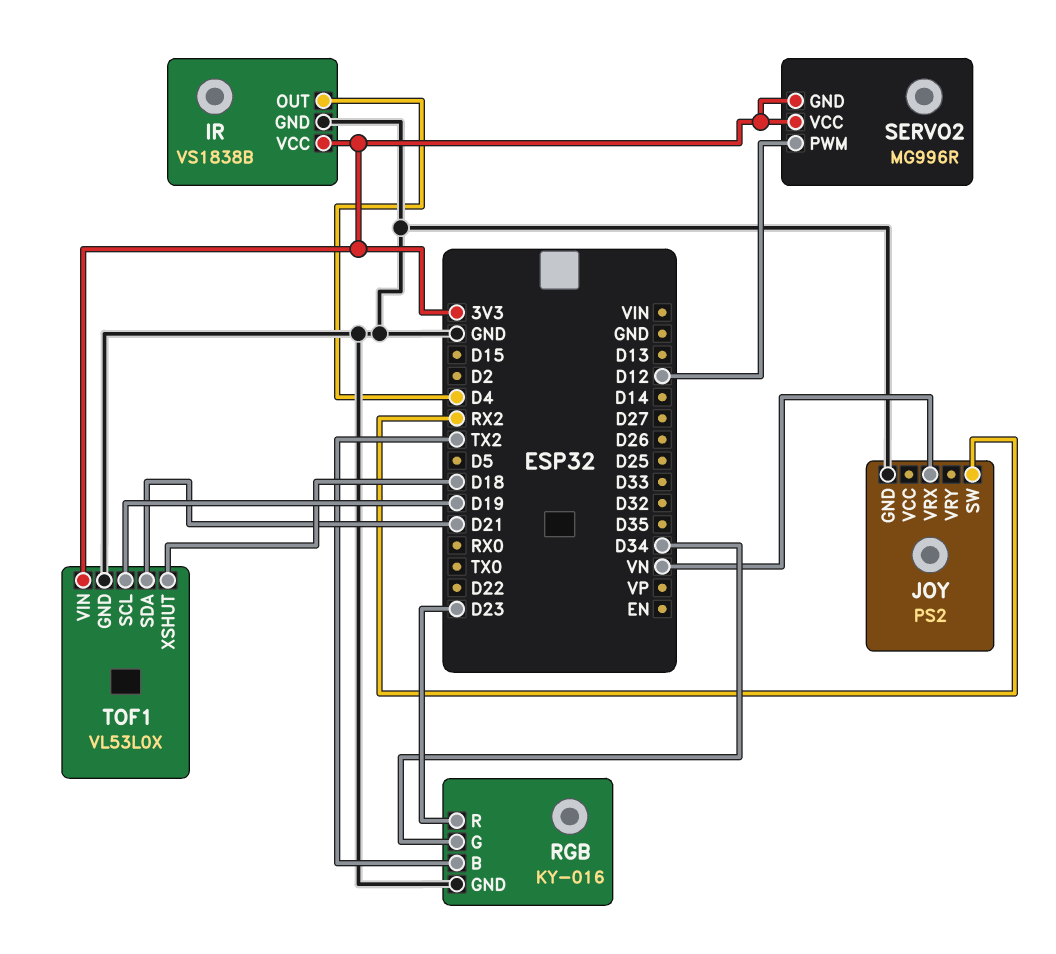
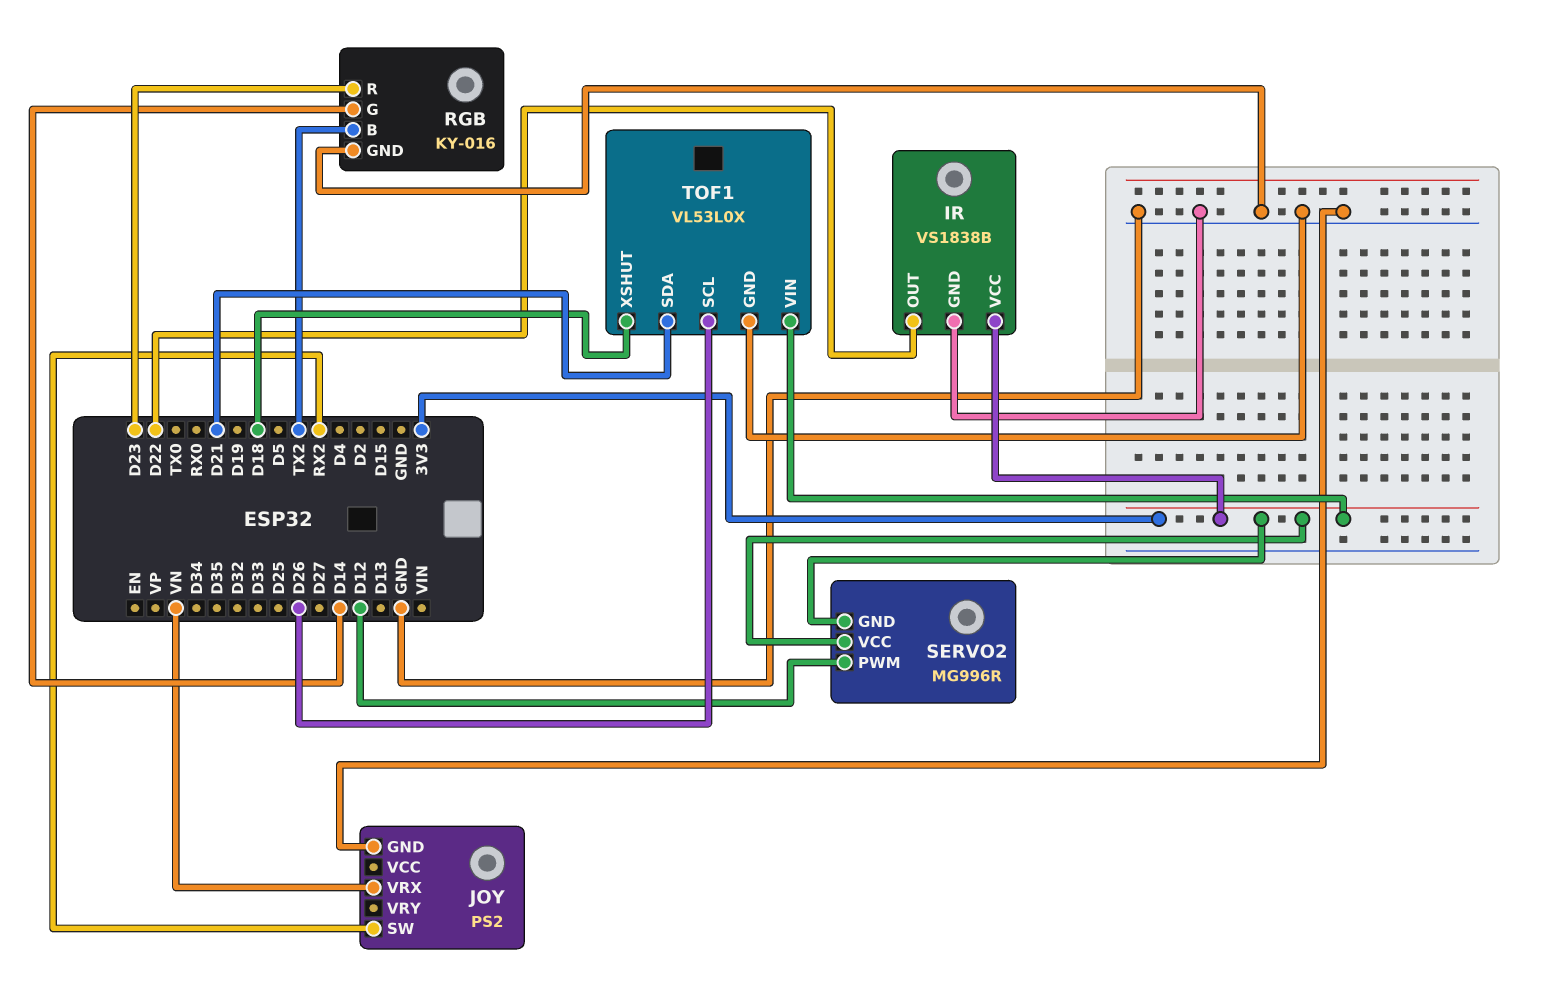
IR pin OUT: D4 -> D22
RGB pin G: D34 -> D14
TOF1 pin SCL: D19 -> D26

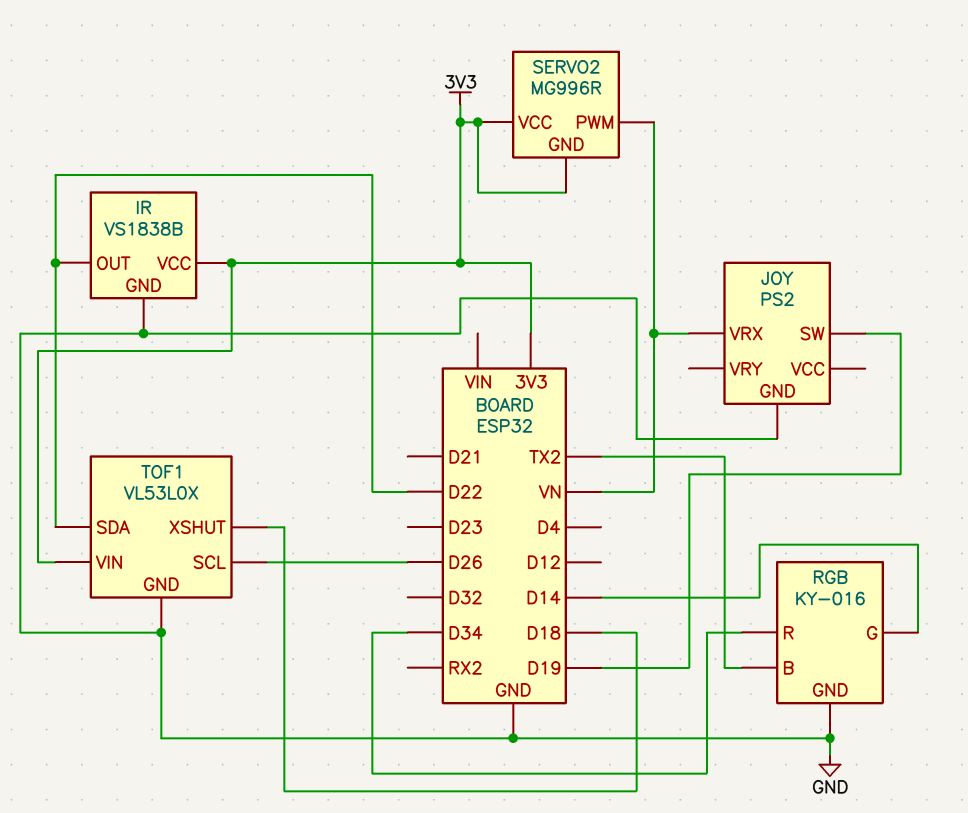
JOY pin SW: RX2 -> D19
RGB pin R: D23 -> D34
SERVO2 pin PWM: D12 -> VN
TOF1 pin SDA: D21 -> D22

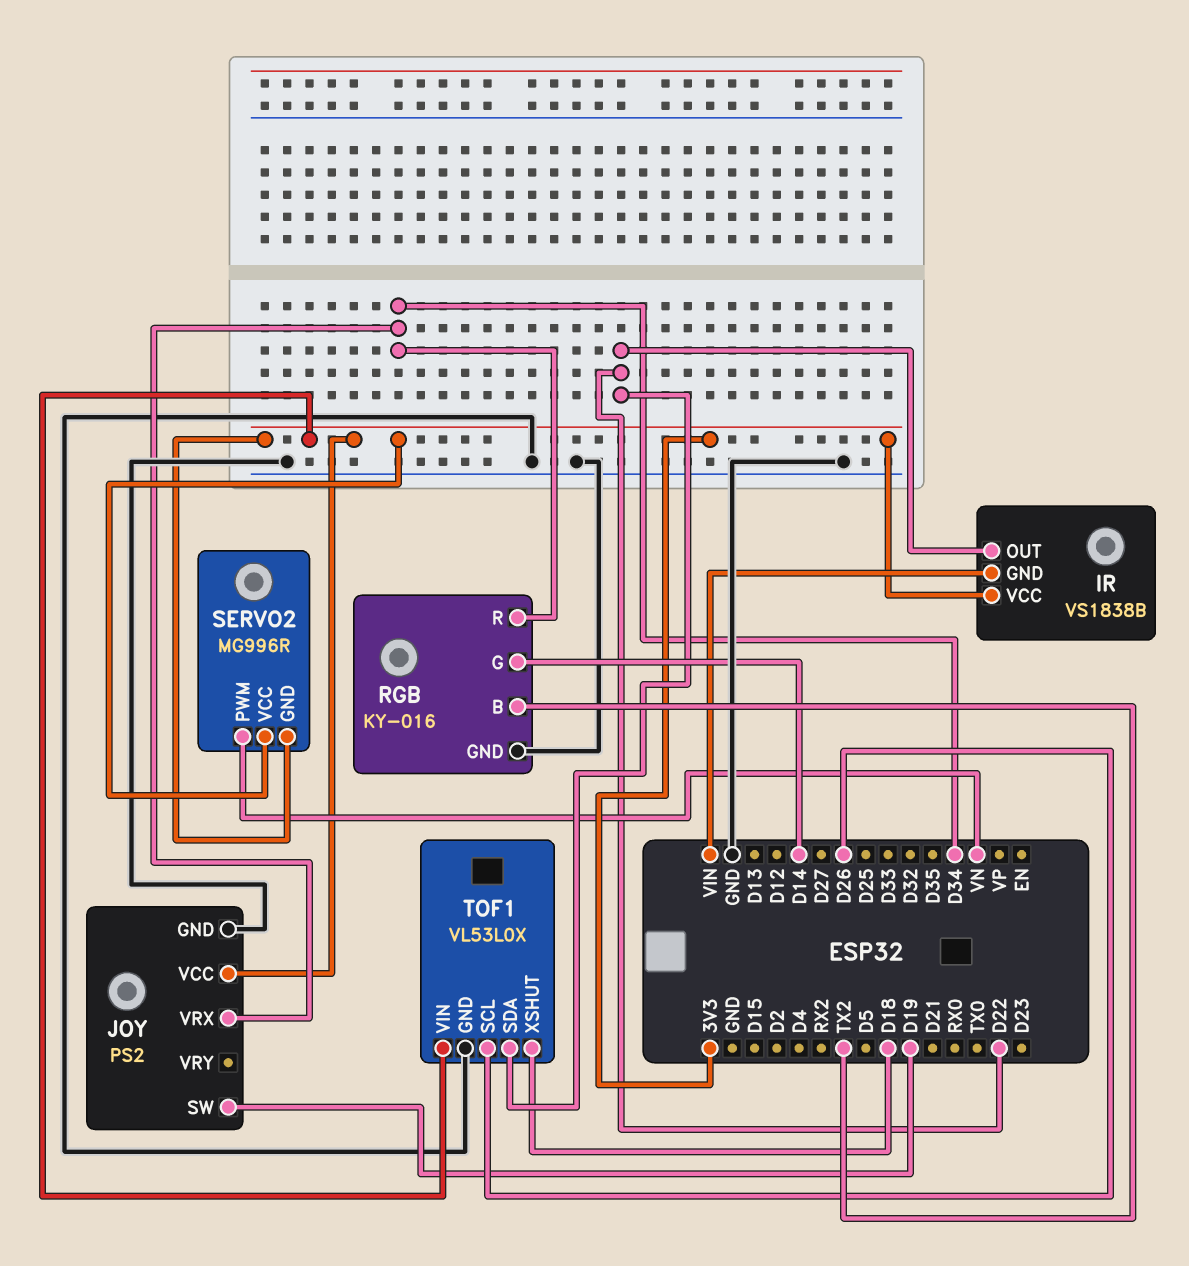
IR pin GND: GND -> VIN
JOY pin VCC: none -> 3V3
JOY pin VRX: VN -> D34

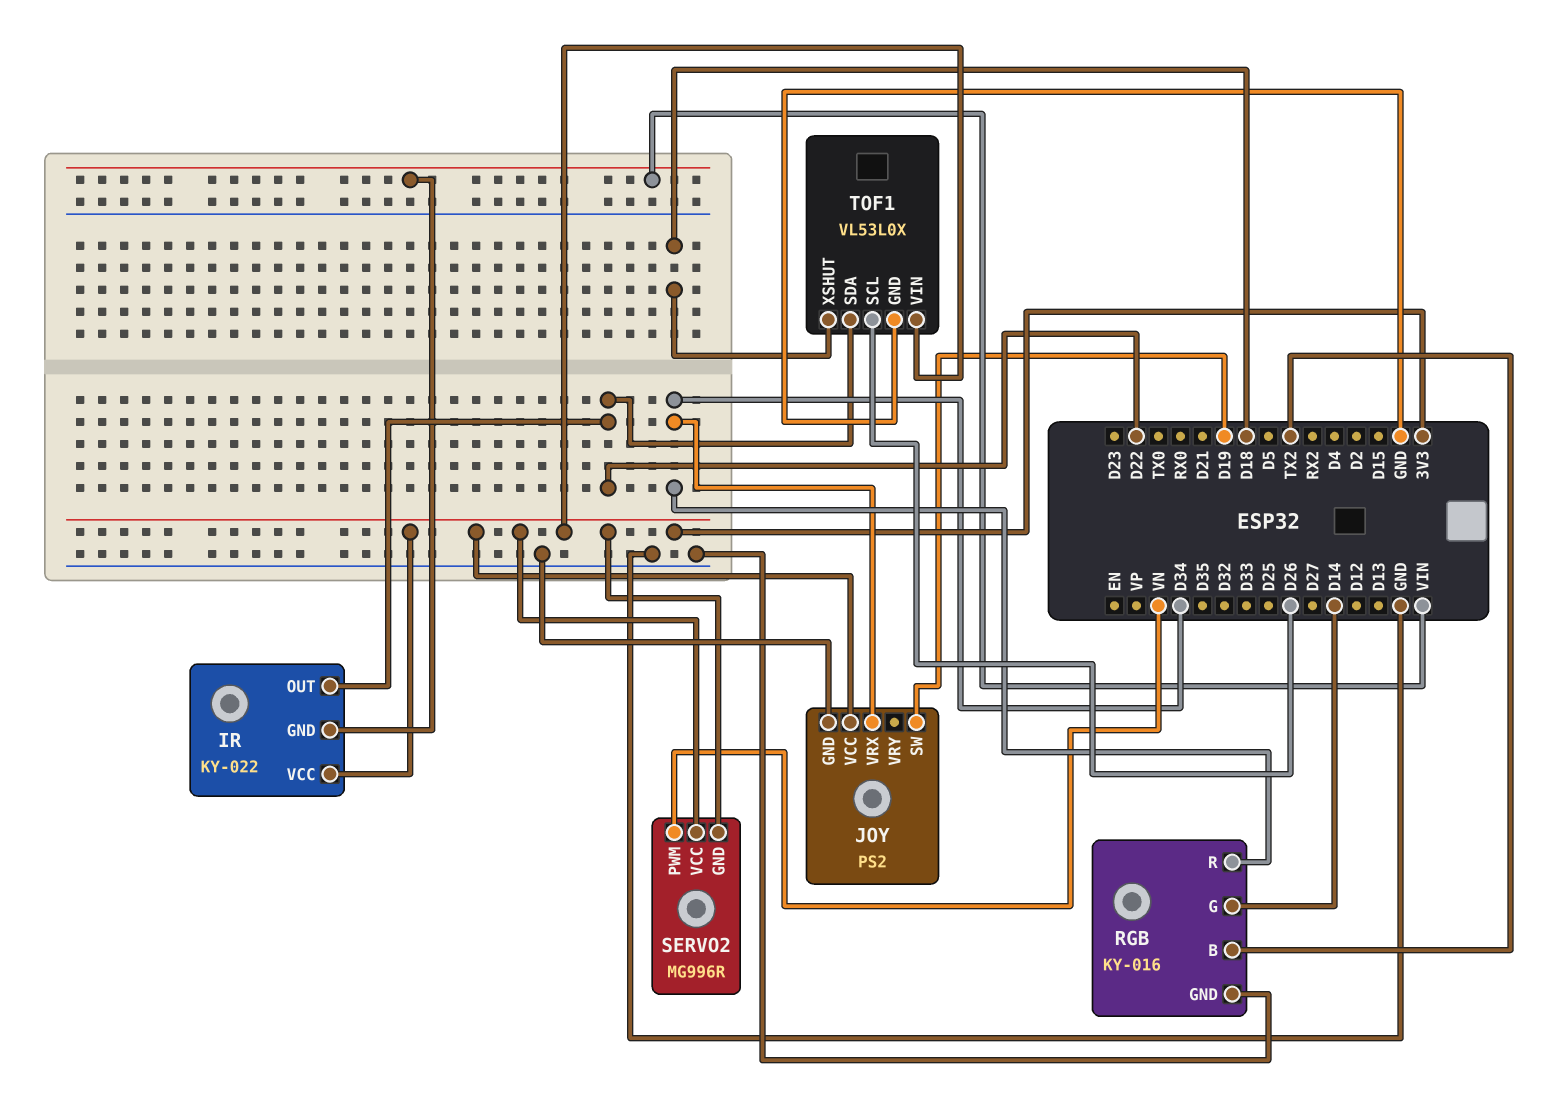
IR: VS1838B -> KY-022

